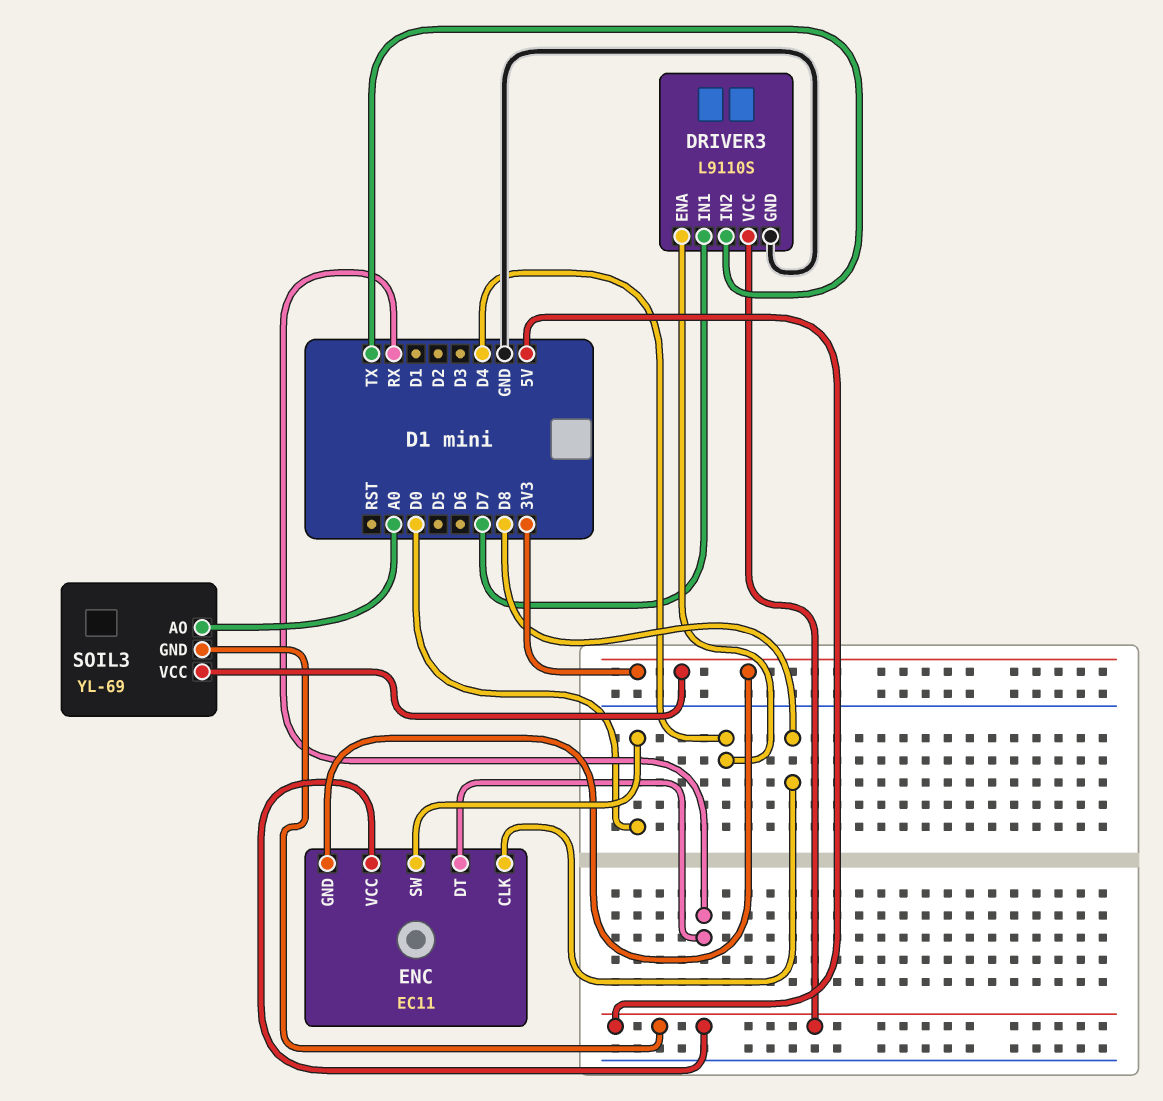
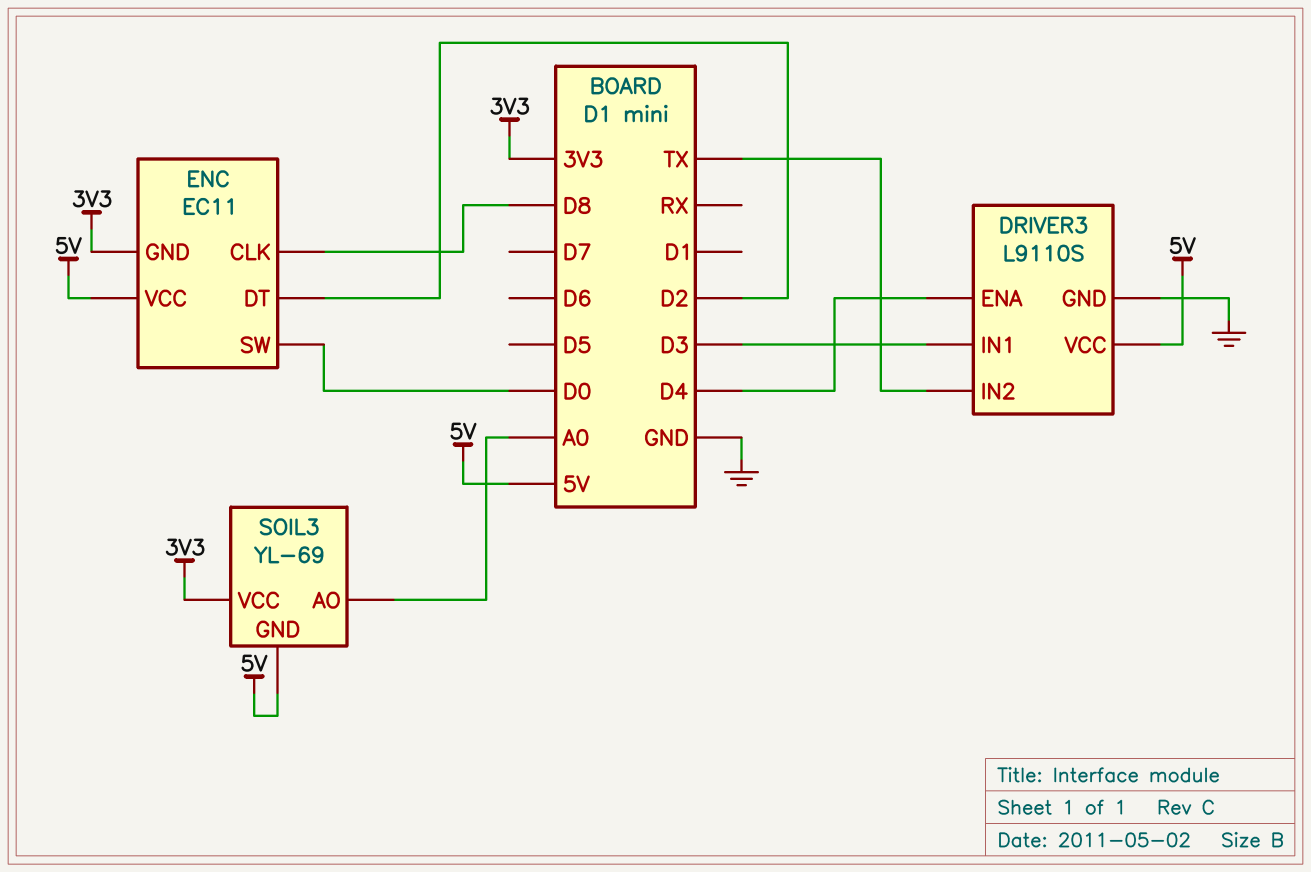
DRIVER3 pin IN1: D7 -> D3
ENC pin DT: RX -> D2

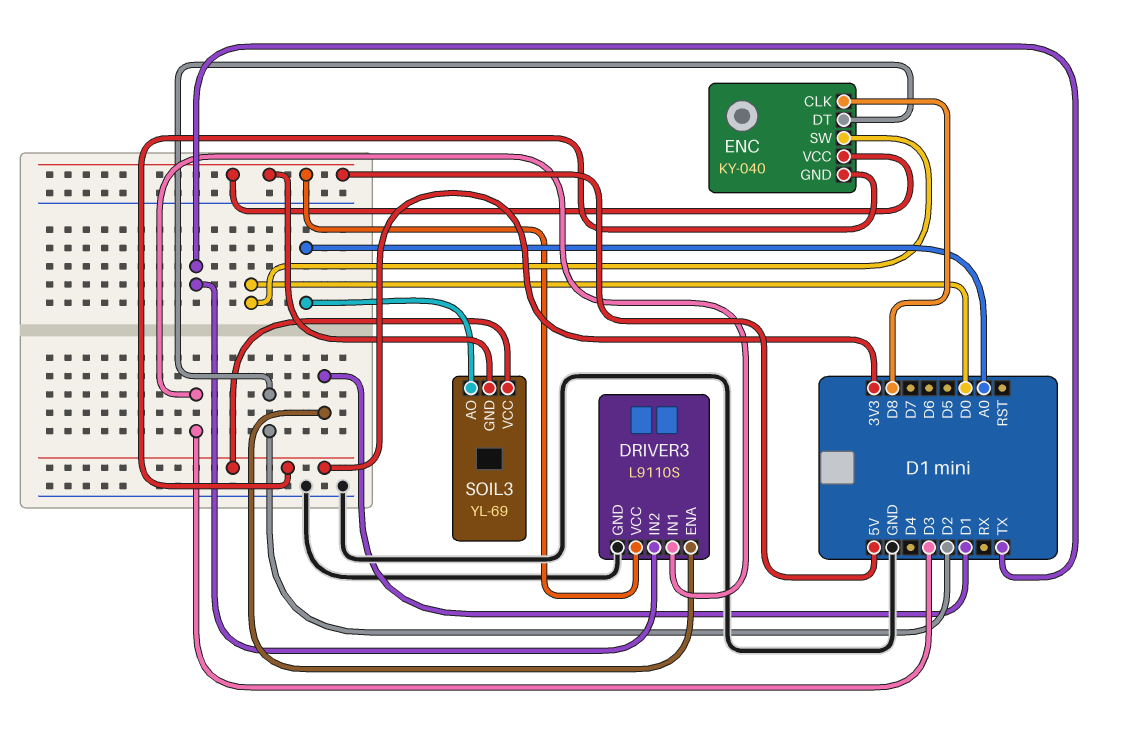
DRIVER3 pin ENA: D4 -> D1
ENC: EC11 -> KY-040

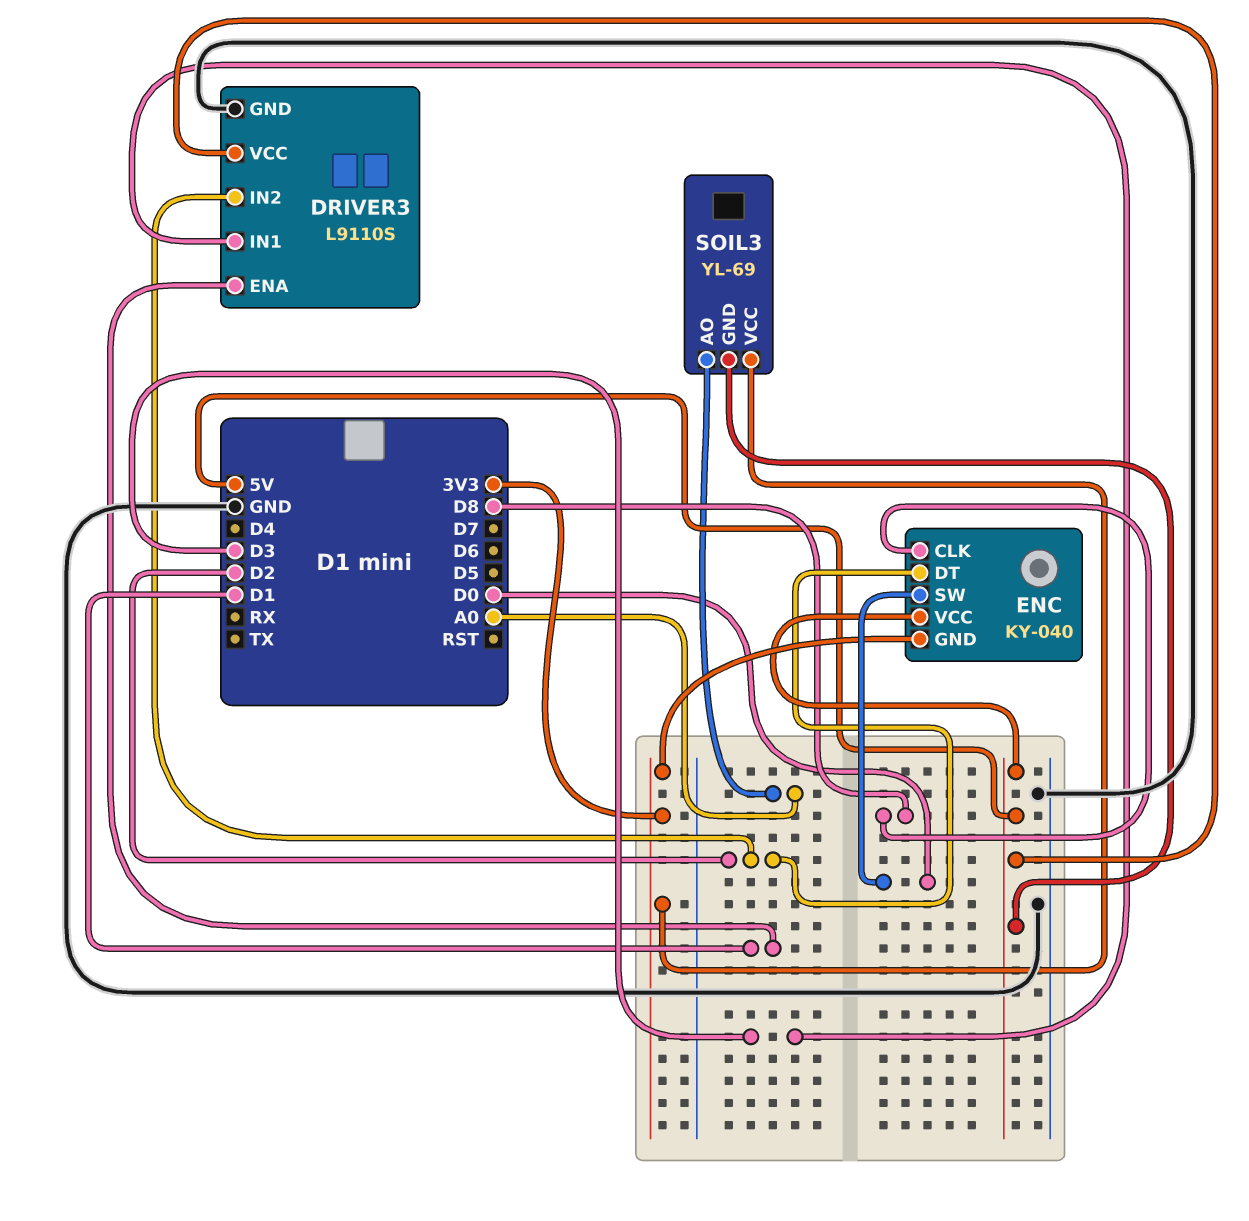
DRIVER3 pin IN2: TX -> D2

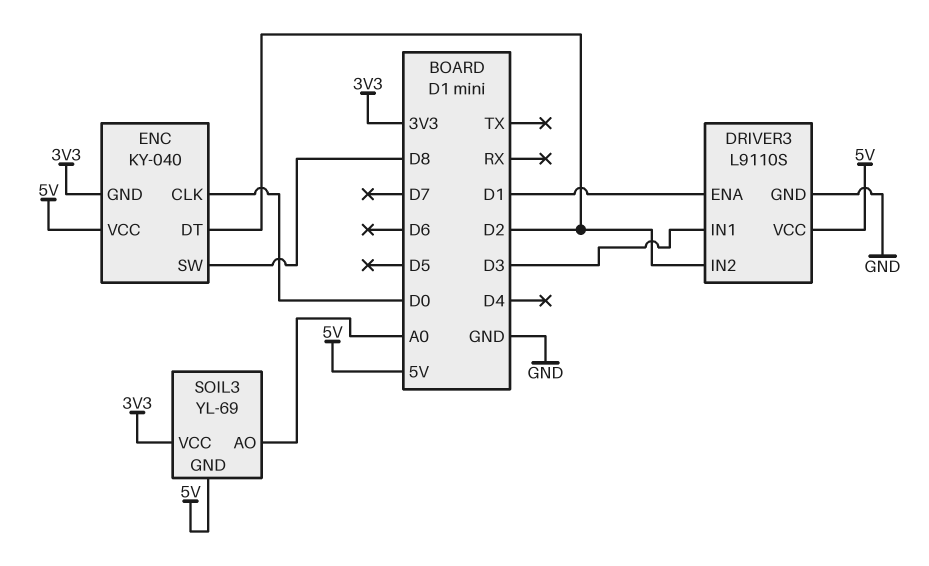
ENC pin CLK: D8 -> D0
ENC pin SW: D0 -> D8

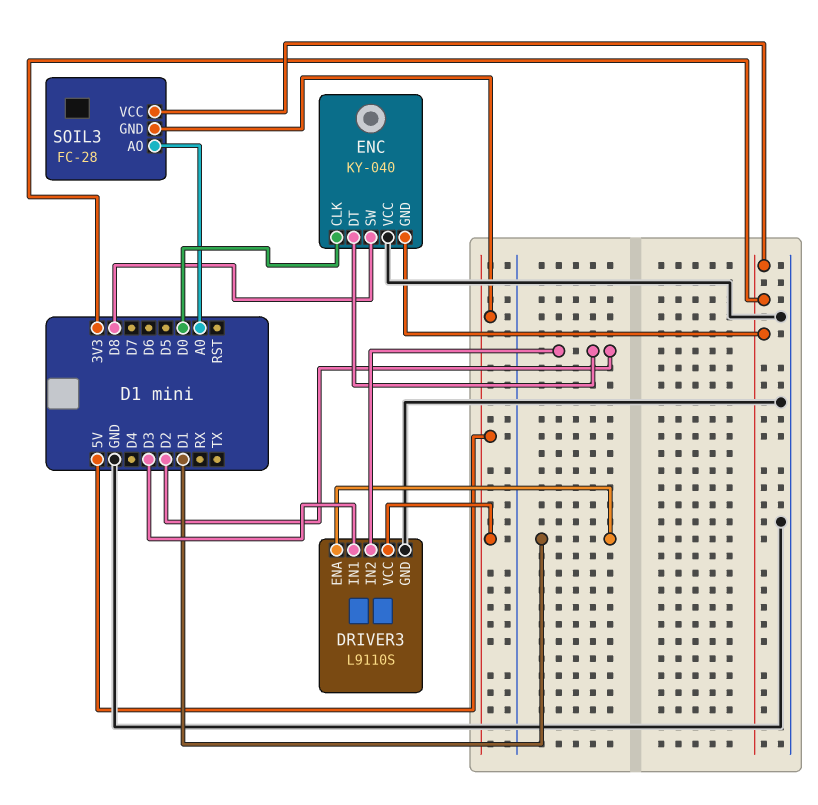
ENC pin VCC: 5V -> GND
SOIL3: YL-69 -> FC-28

